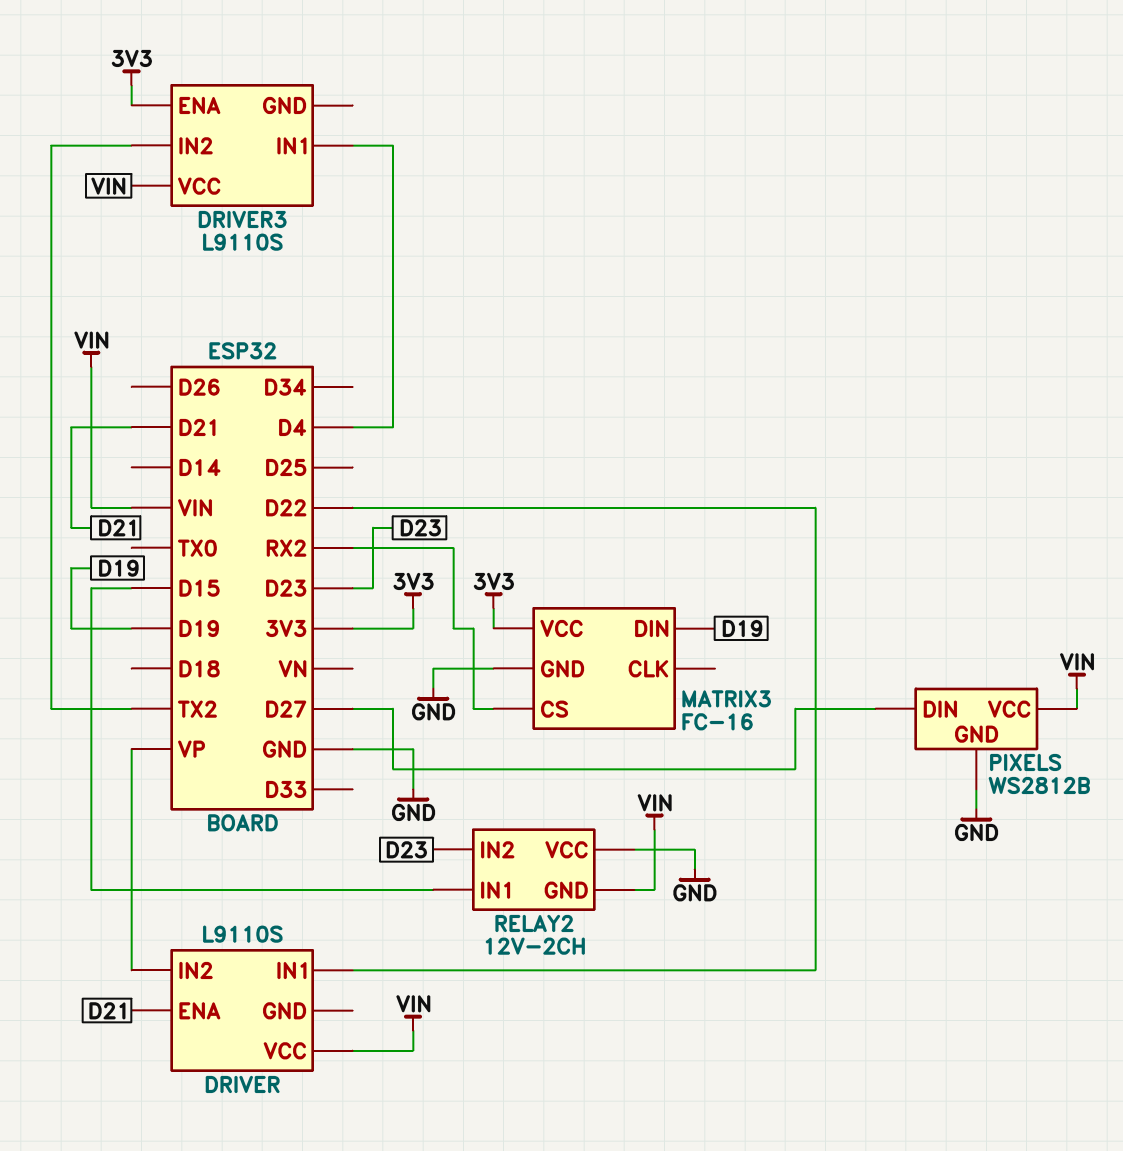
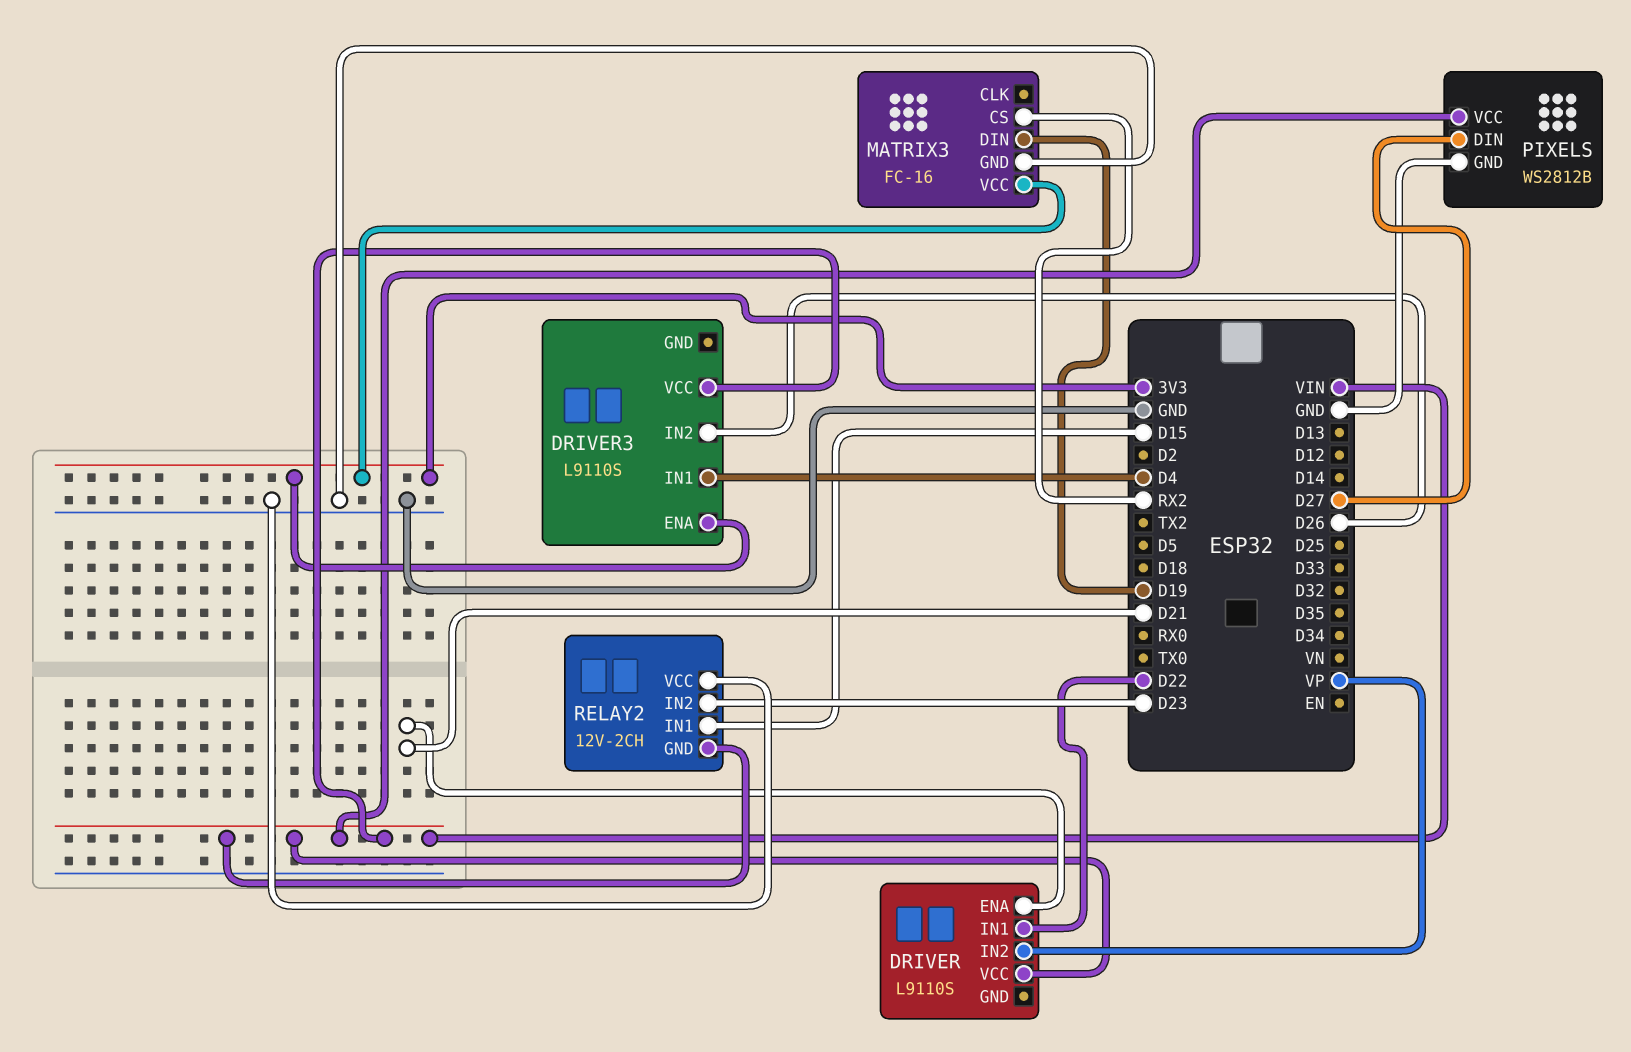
DRIVER3 pin IN2: TX2 -> D26

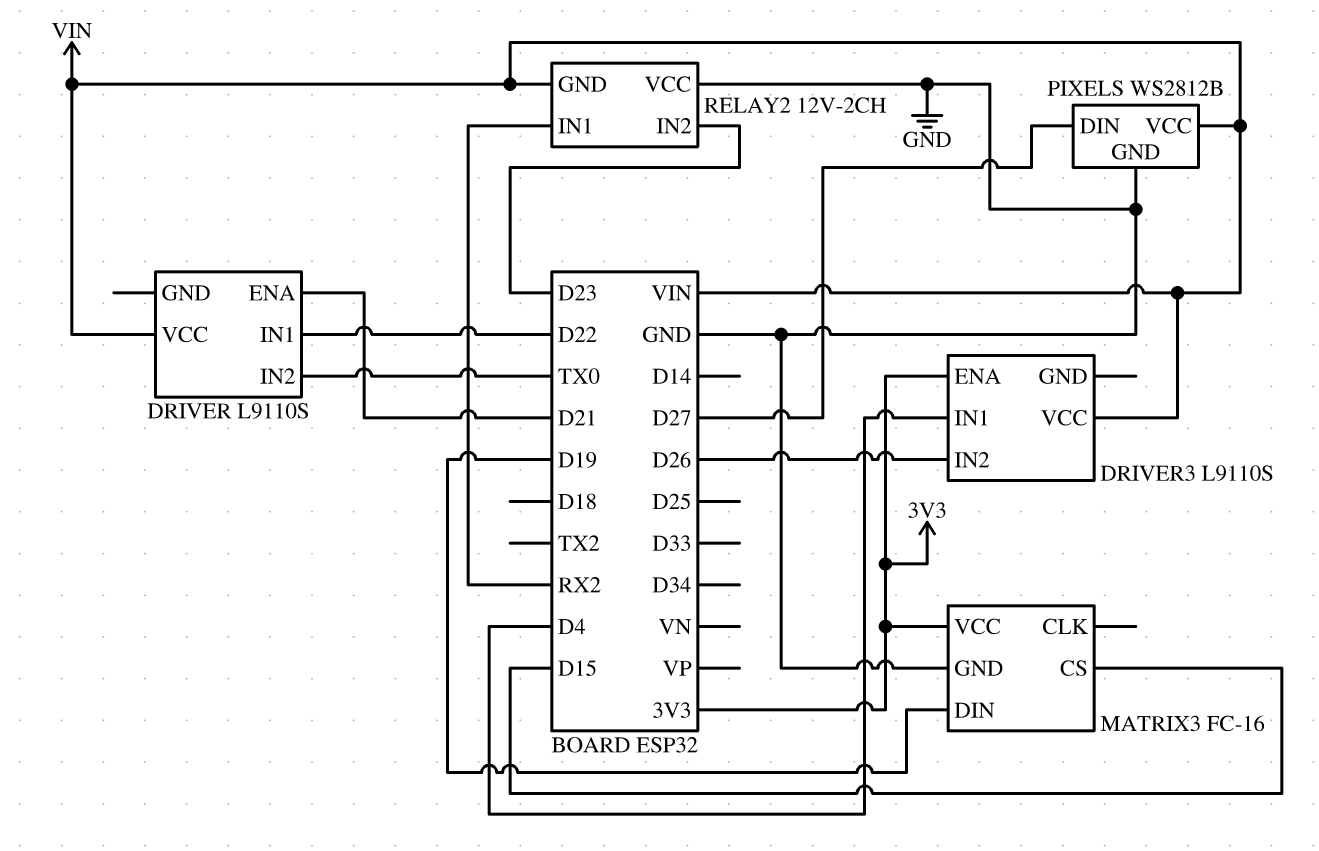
DRIVER pin IN2: VP -> TX0
MATRIX3 pin CS: RX2 -> D15
RELAY2 pin IN1: D15 -> RX2

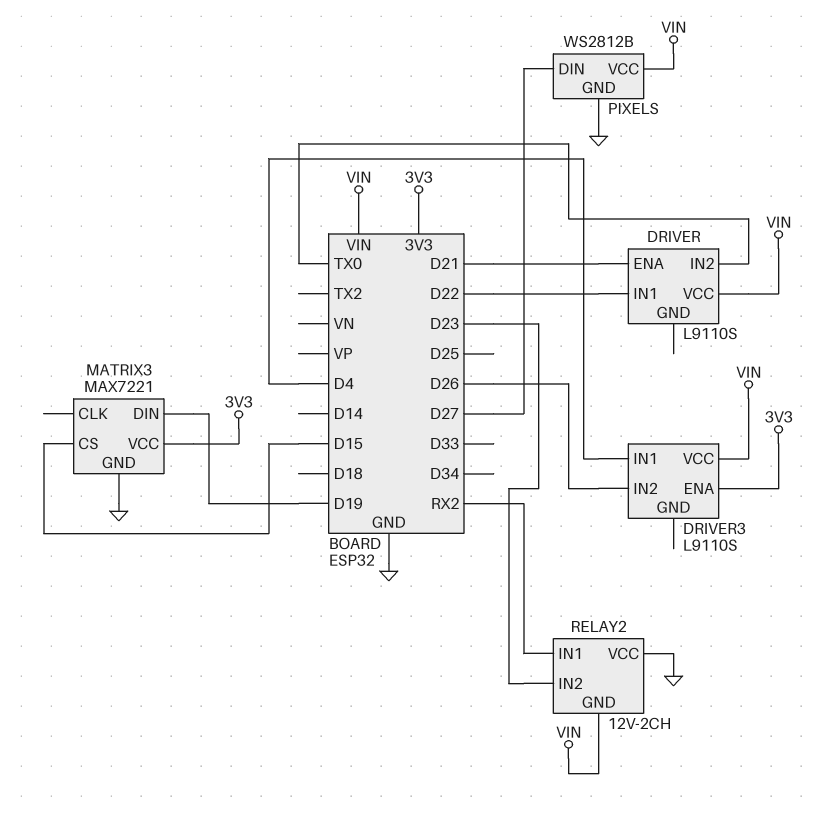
MATRIX3: FC-16 -> MAX7221

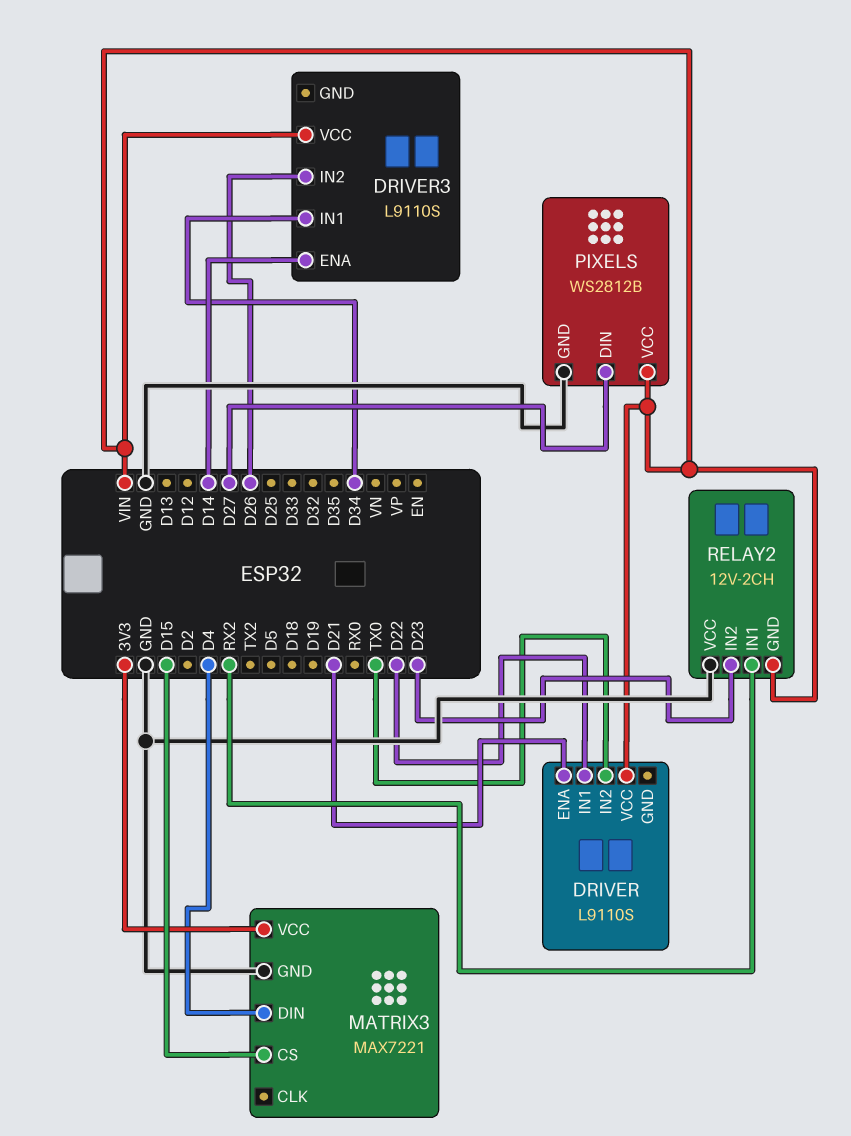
DRIVER3 pin ENA: 3V3 -> D14
DRIVER3 pin IN1: D4 -> D34
MATRIX3 pin DIN: D19 -> D4

